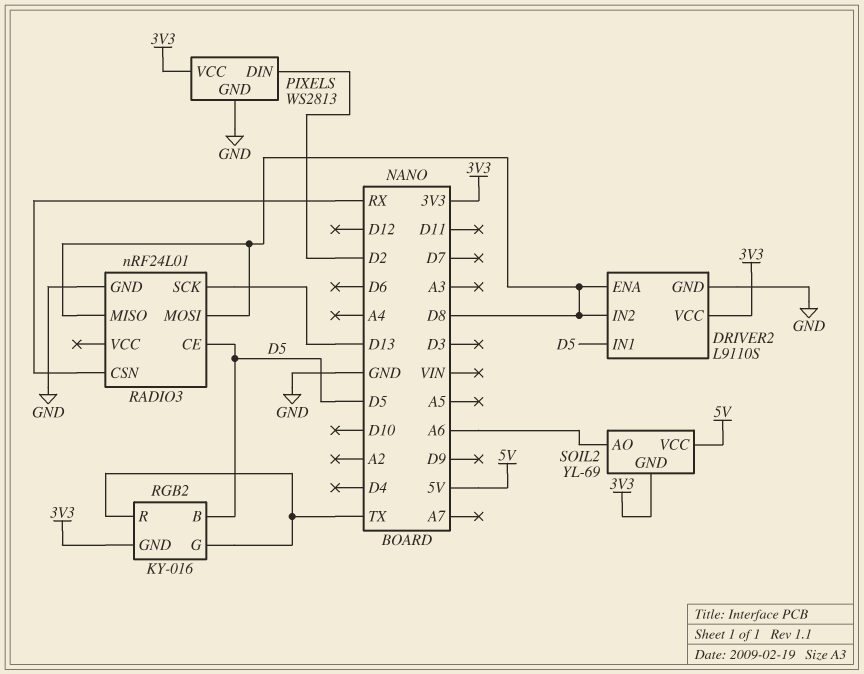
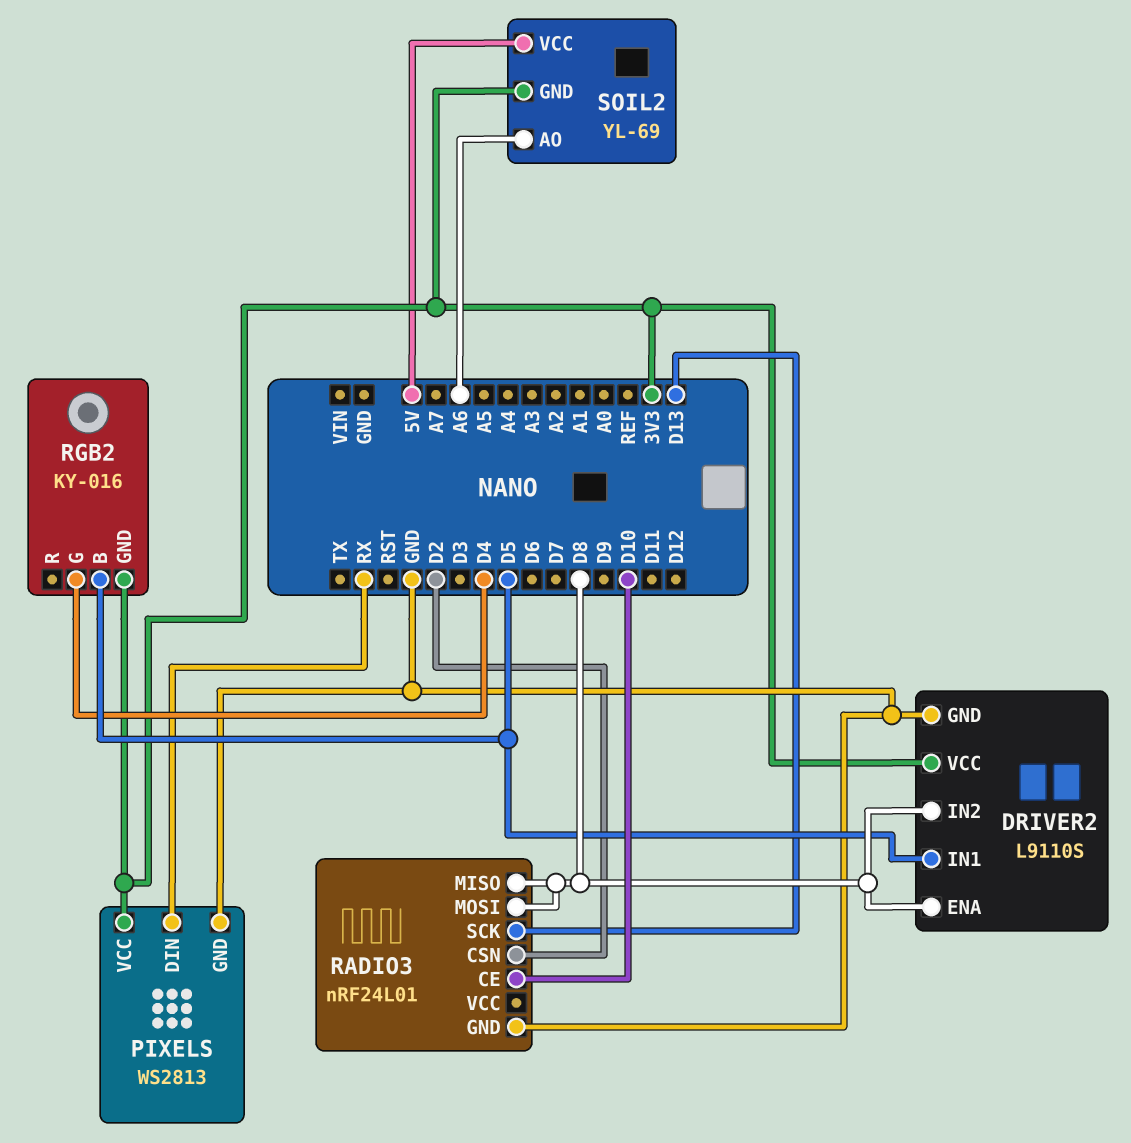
PIXELS pin DIN: D2 -> RX
RADIO3 pin CE: D5 -> D10
RADIO3 pin CSN: RX -> D2
RGB2 pin G: TX -> D4
RGB2 pin R: TX -> none

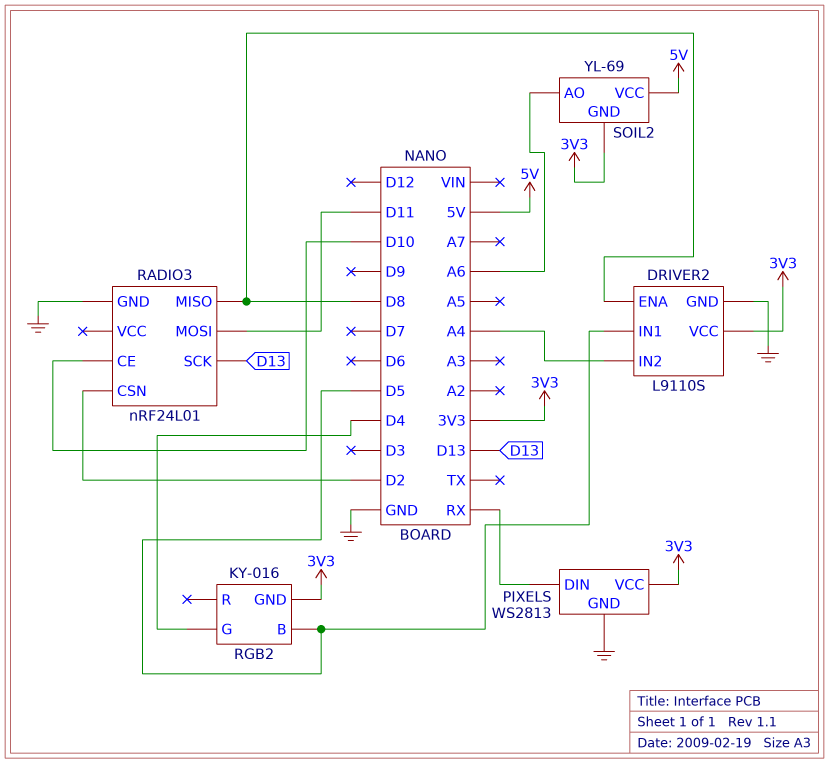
DRIVER2 pin IN2: D8 -> A4
RADIO3 pin MOSI: D8 -> D11

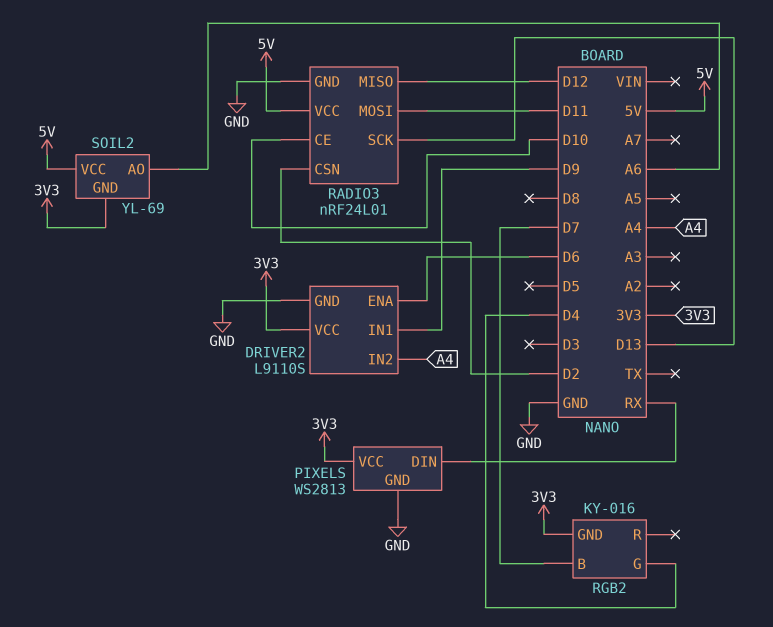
DRIVER2 pin ENA: D8 -> D6
DRIVER2 pin IN1: D5 -> D9
RADIO3 pin MISO: D8 -> D12
RADIO3 pin VCC: none -> 5V
RGB2 pin B: D5 -> D7

